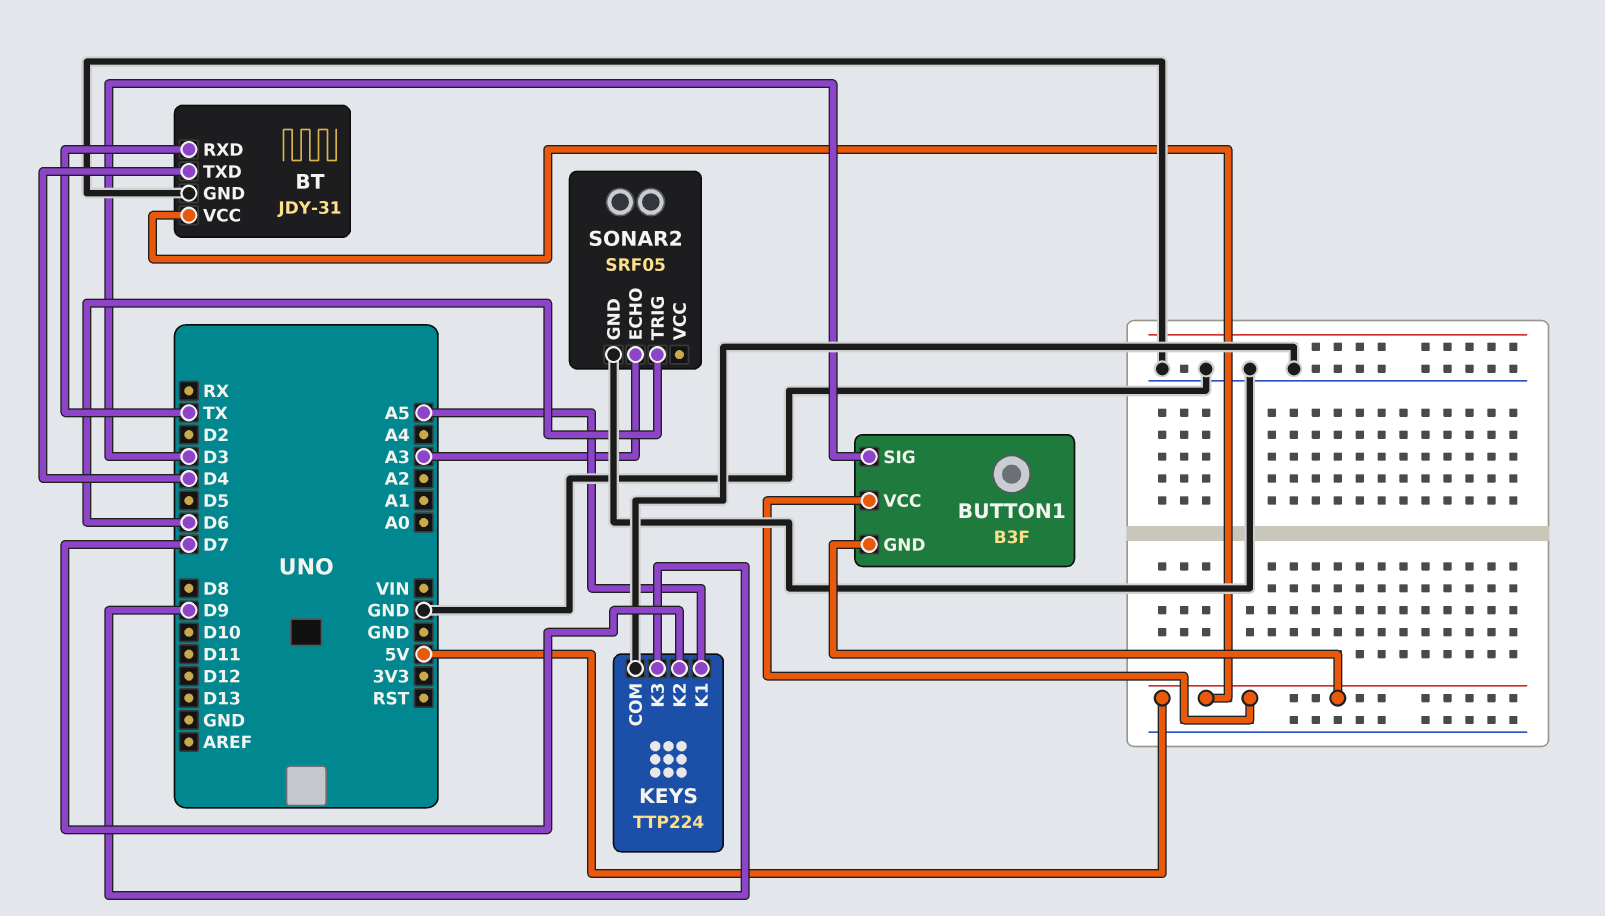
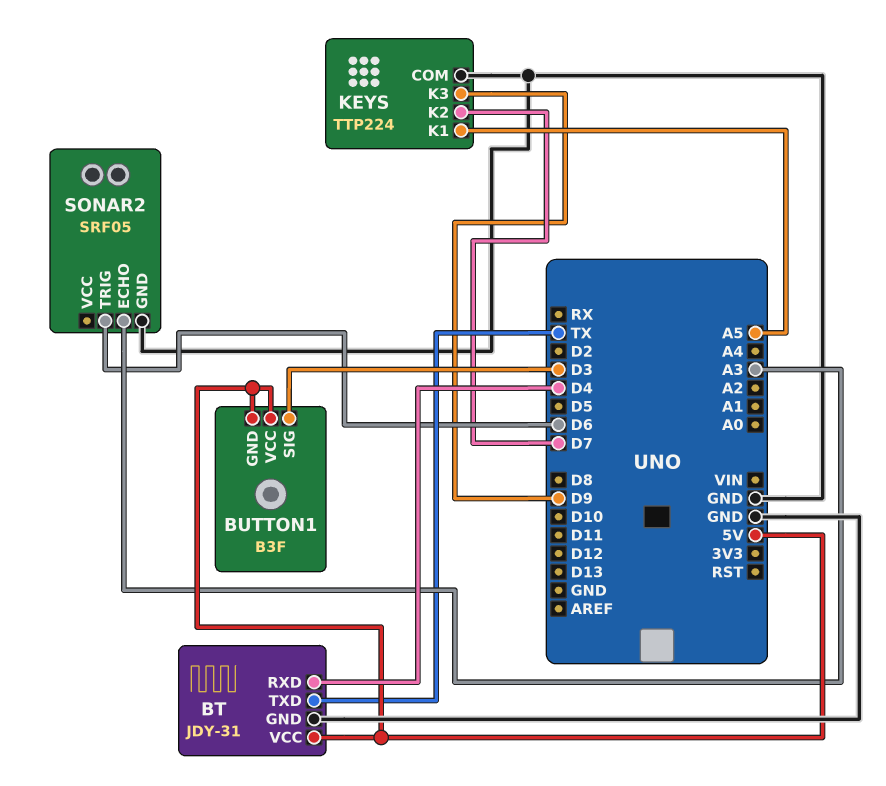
BT pin RXD: TX -> D4
BT pin TXD: D4 -> TX

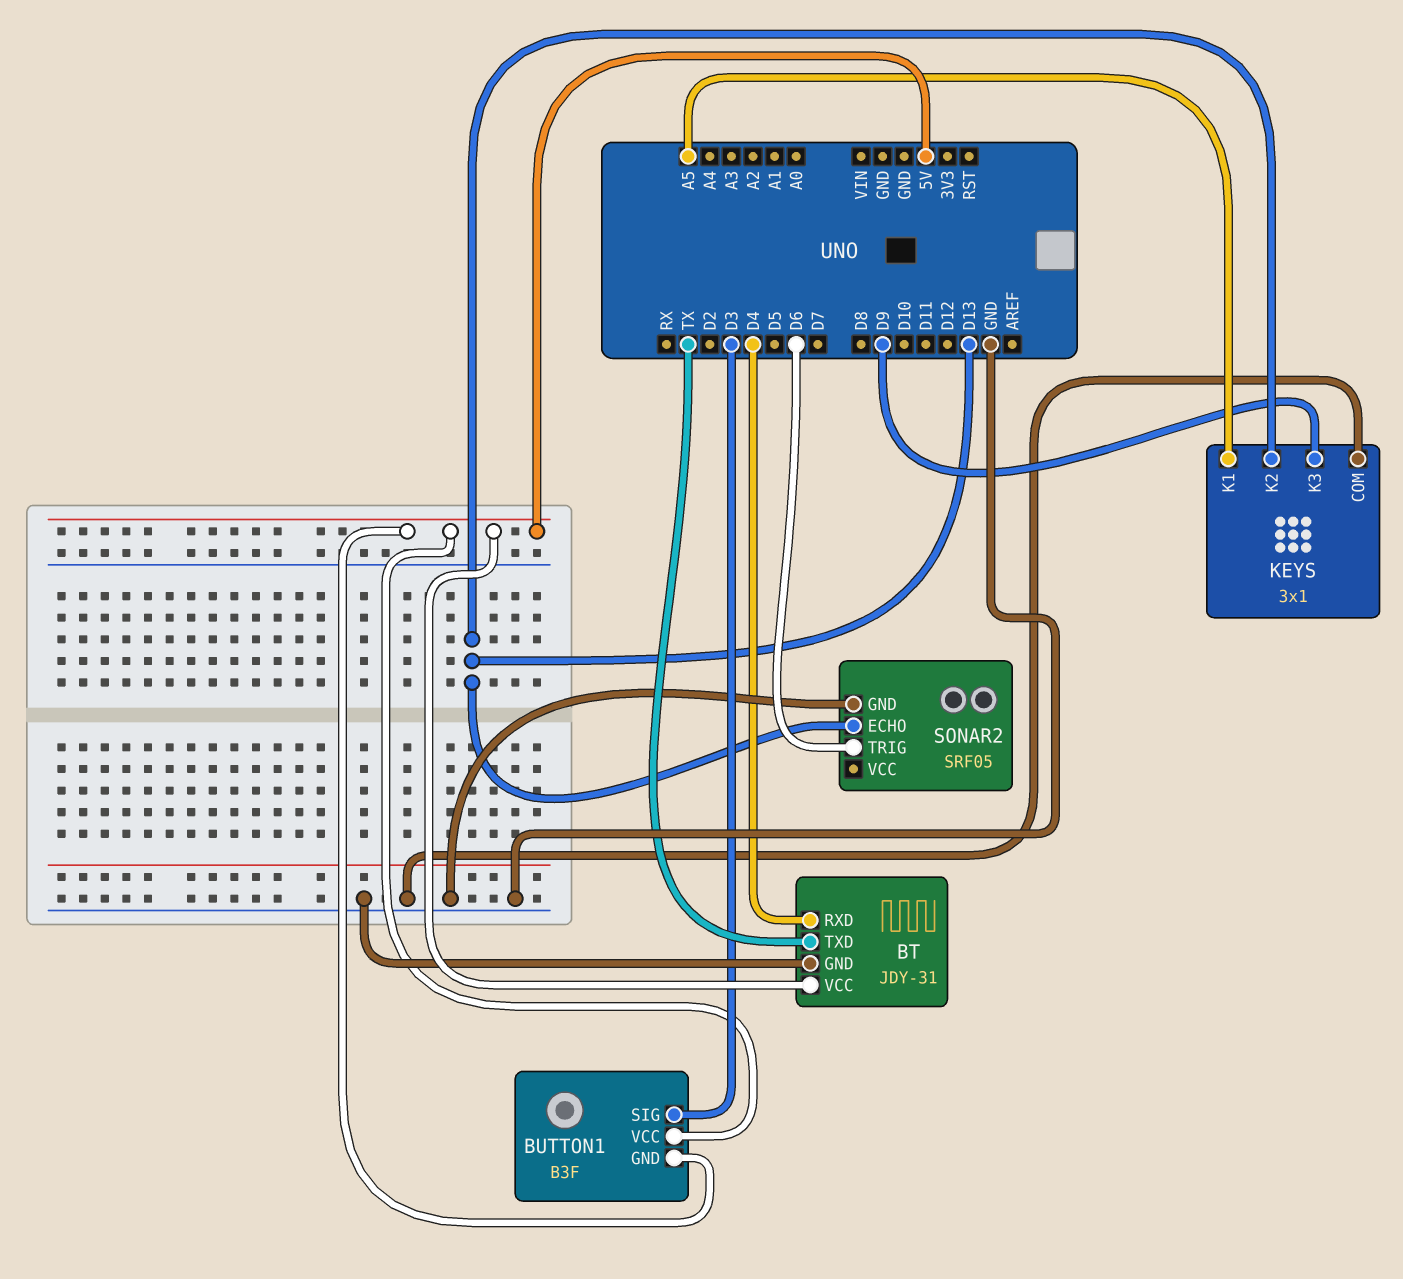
KEYS: TTP224 -> 3x1
KEYS pin K2: D7 -> D13
SONAR2 pin ECHO: A3 -> D13

